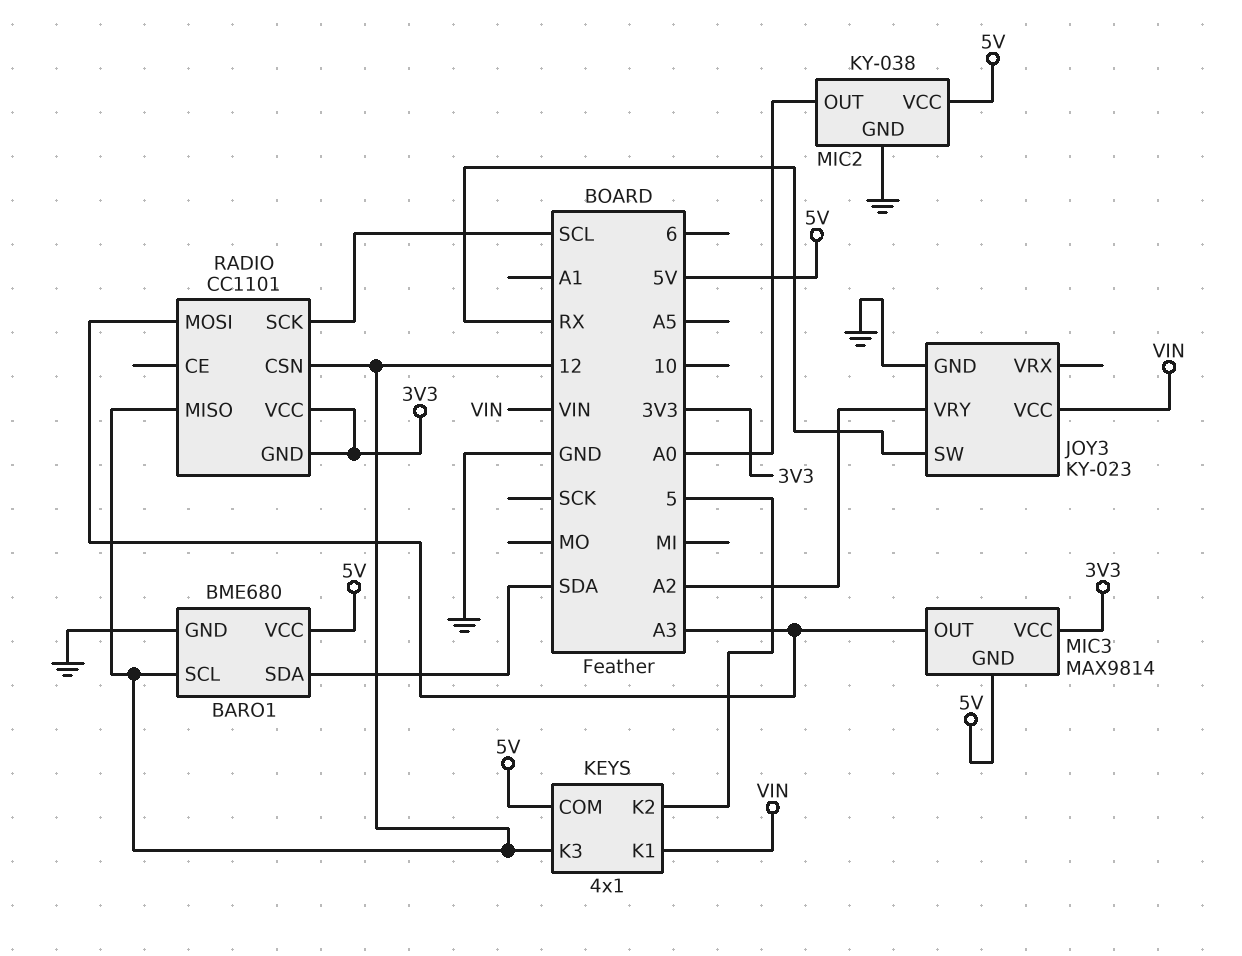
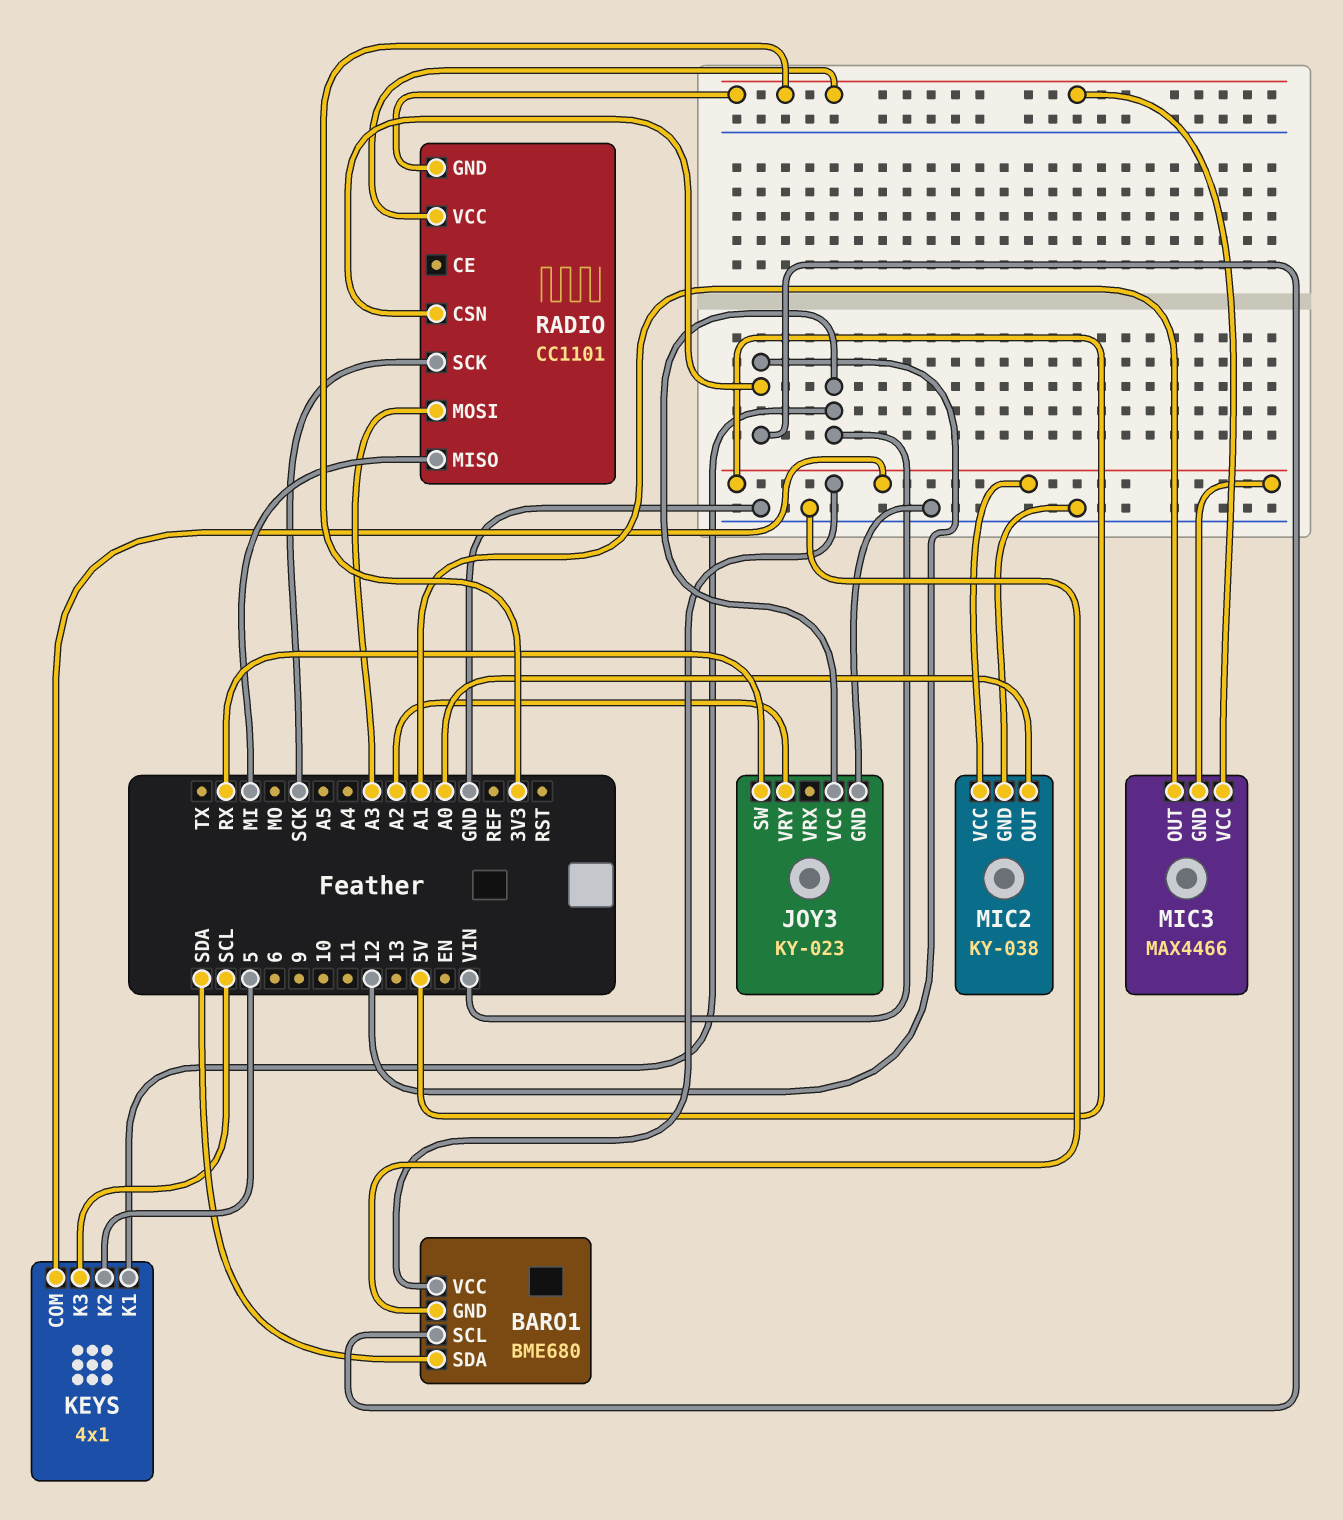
KEYS pin K3: 12 -> SCL
MIC3: MAX9814 -> MAX4466
MIC3 pin OUT: A3 -> A1
RADIO pin MISO: 12 -> MI
RADIO pin SCK: SCL -> SCK

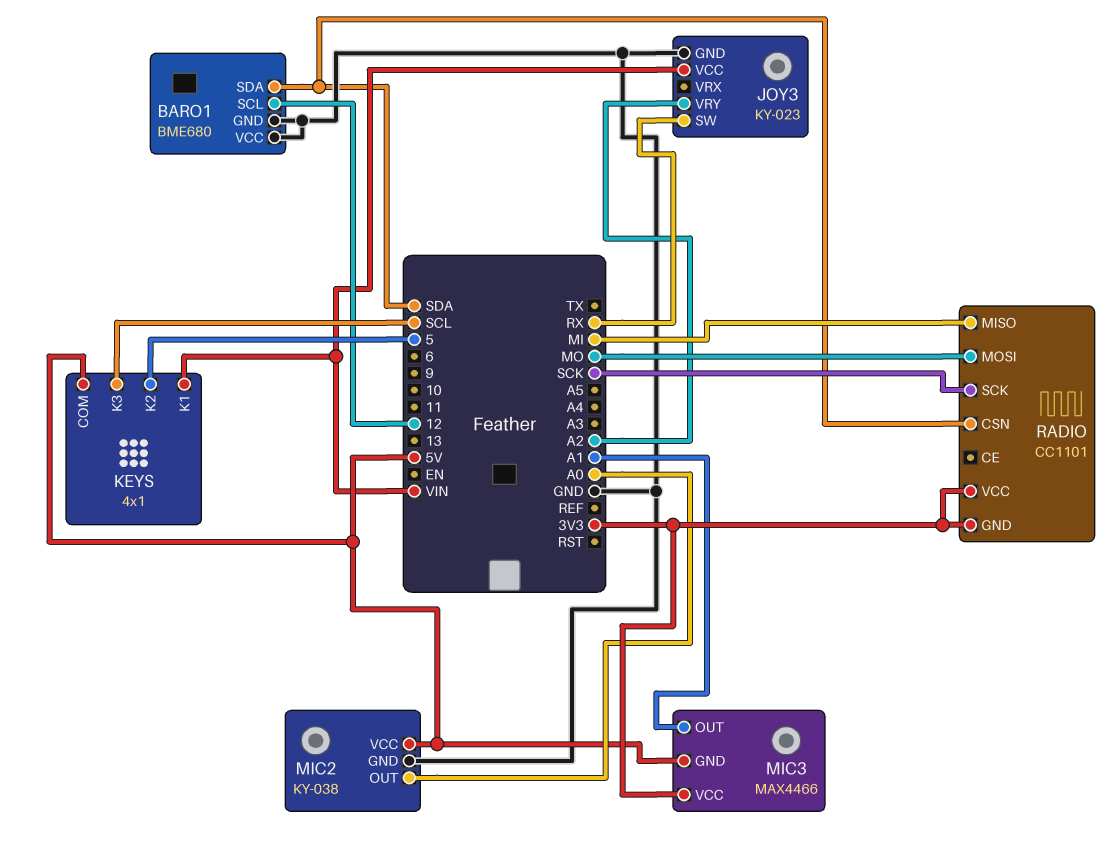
BARO1 pin VCC: 5V -> GND
RADIO pin CSN: 12 -> SDA
RADIO pin MOSI: A3 -> MO

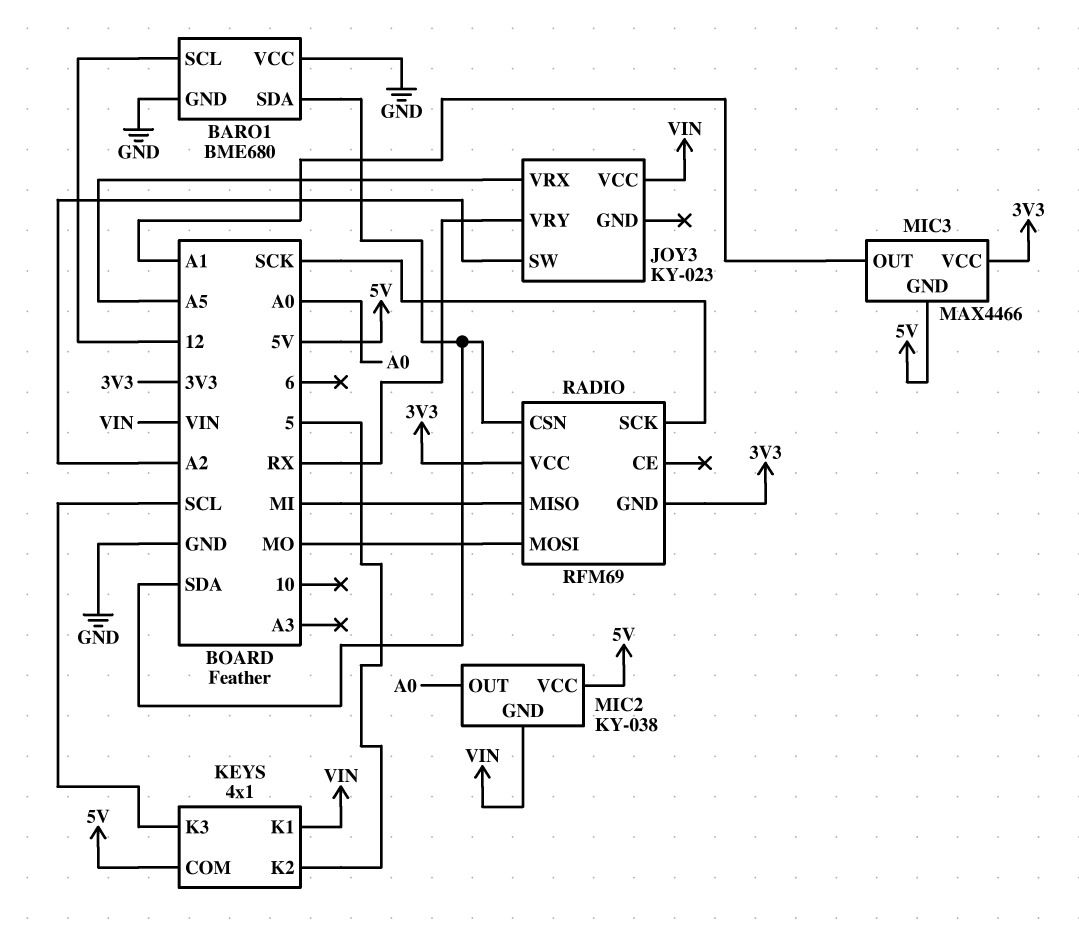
JOY3 pin GND: GND -> none
JOY3 pin SW: RX -> A2
JOY3 pin VRX: none -> A5
JOY3 pin VRY: A2 -> RX
MIC2 pin GND: GND -> VIN
RADIO: CC1101 -> RFM69

